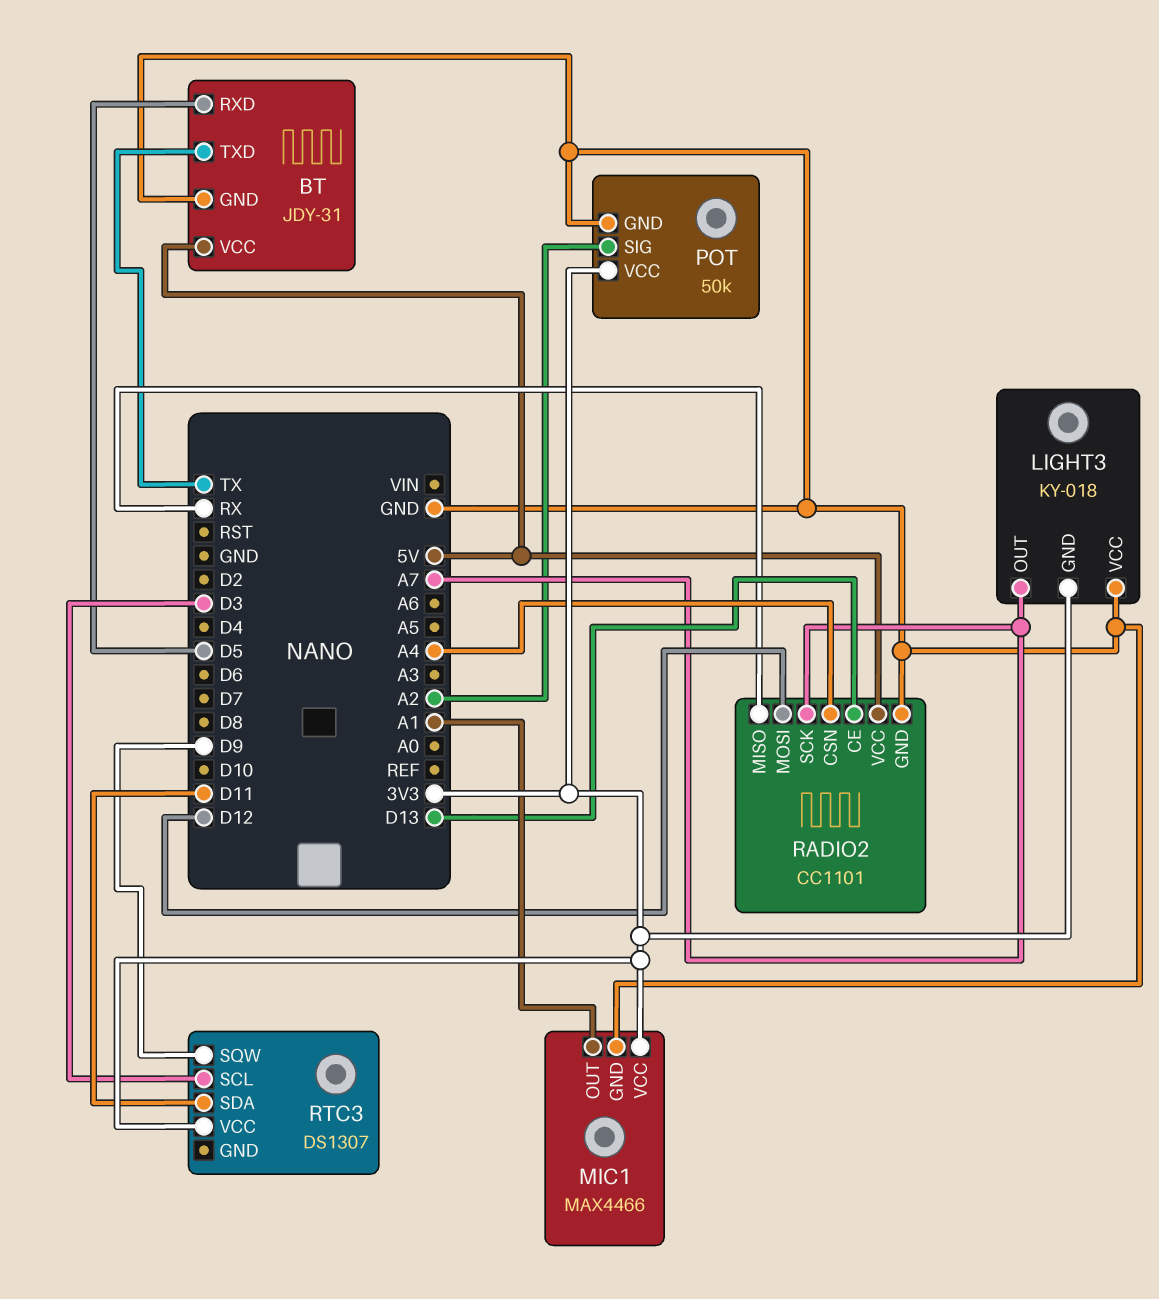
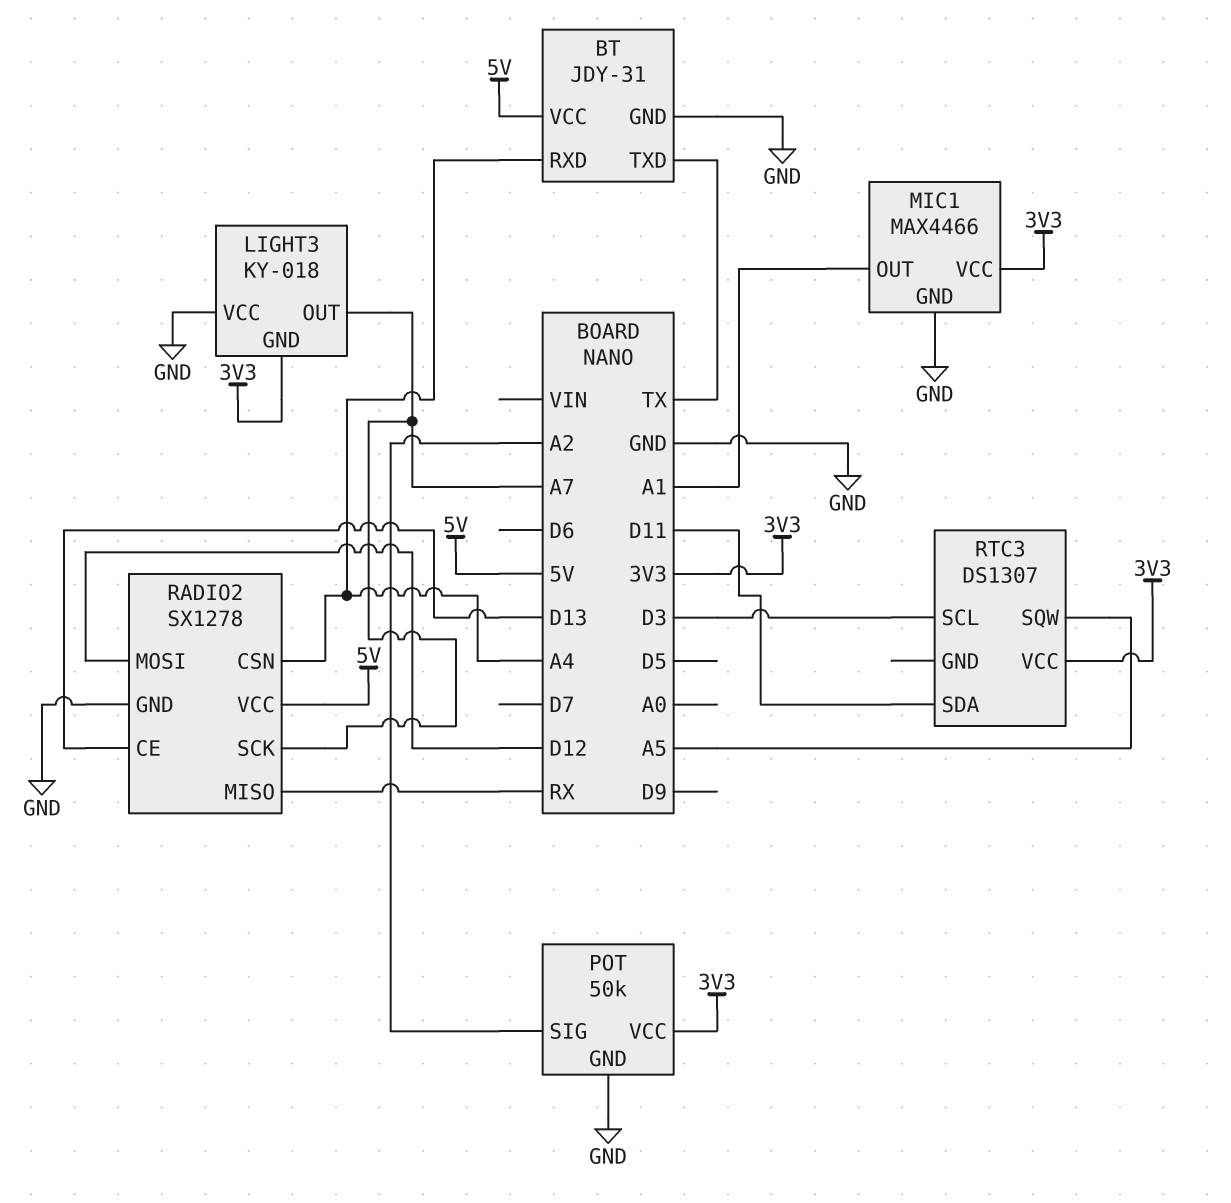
BT pin RXD: D5 -> A4
RADIO2: CC1101 -> SX1278
RTC3 pin SQW: D9 -> A5

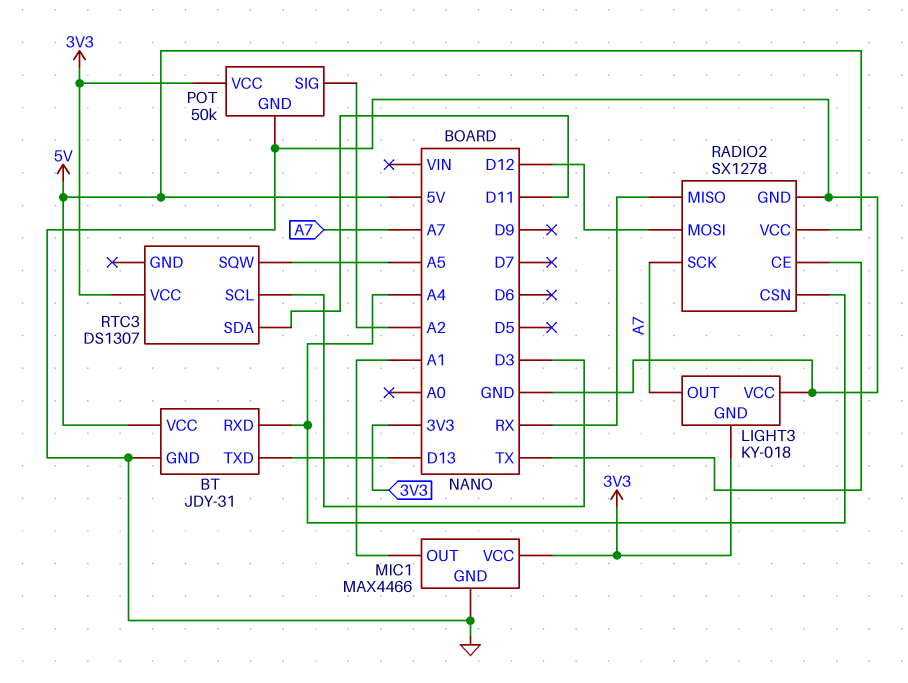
BT pin TXD: TX -> D13
RADIO2 pin CE: D13 -> TX

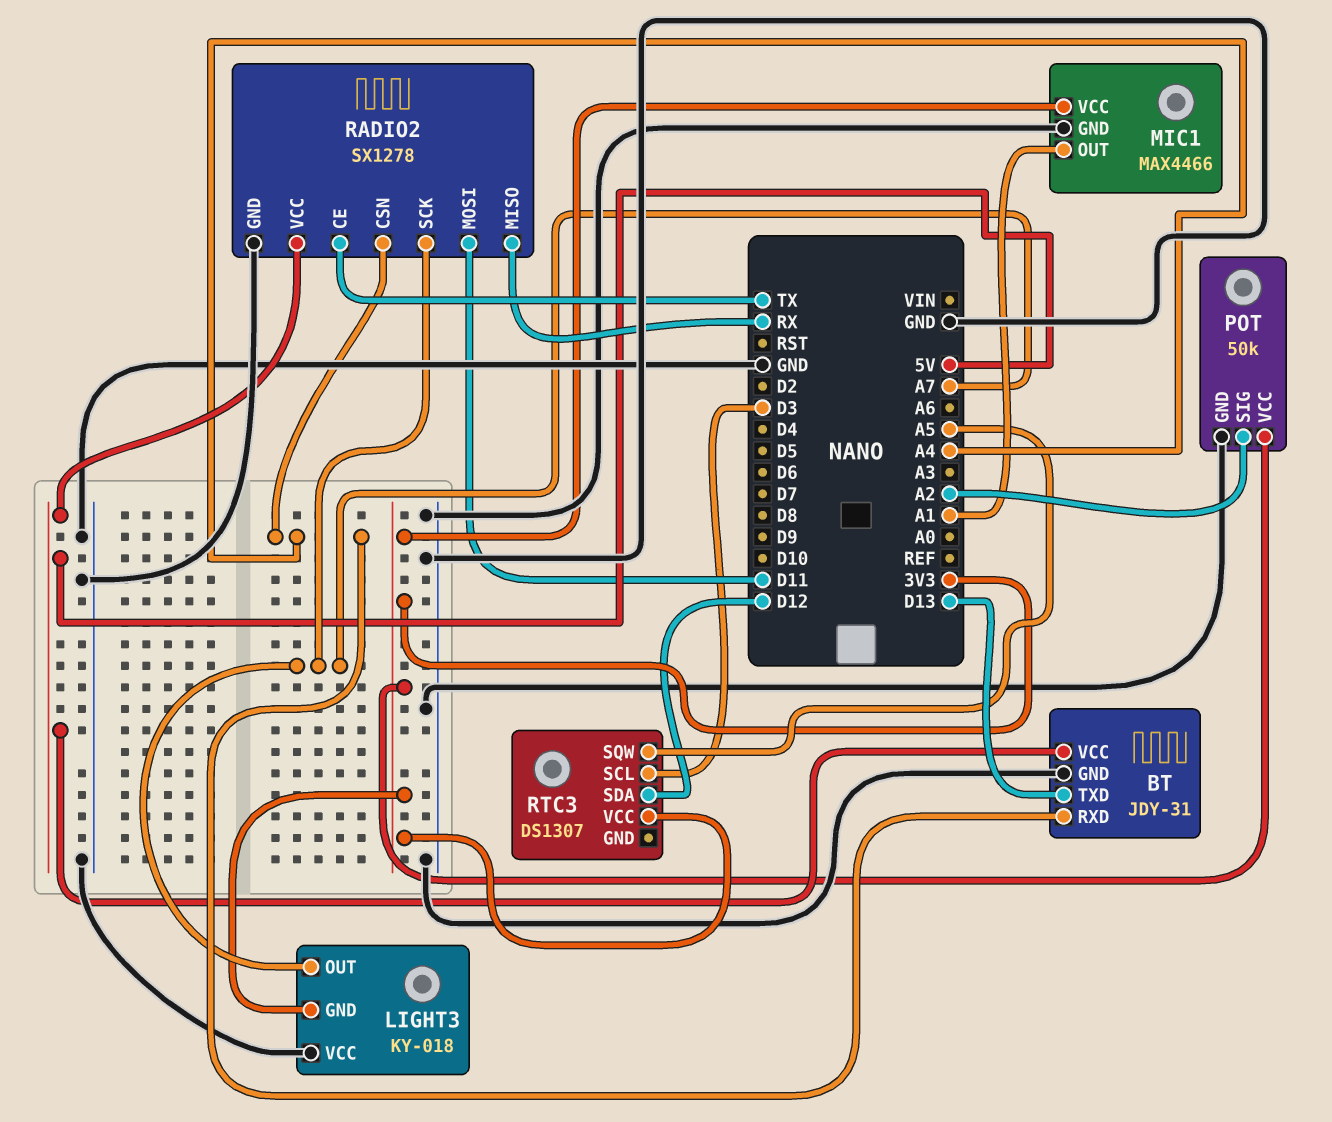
RADIO2 pin MOSI: D12 -> D11
RTC3 pin SDA: D11 -> D12

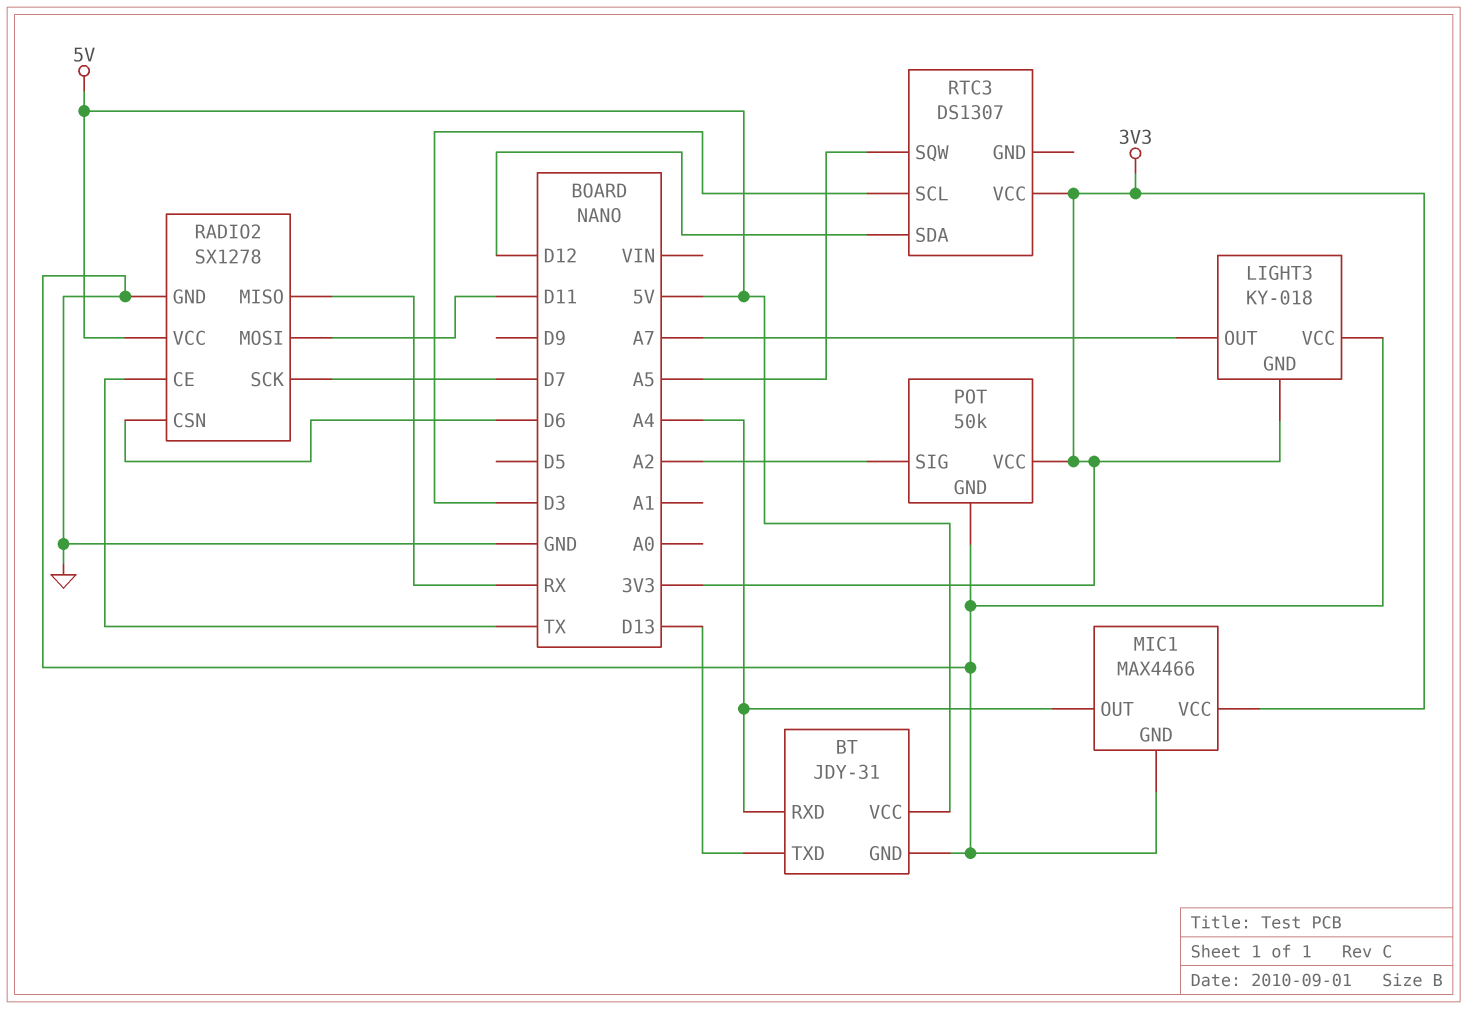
MIC1 pin OUT: A1 -> A4
RADIO2 pin CSN: A4 -> D6
RADIO2 pin SCK: A7 -> D7

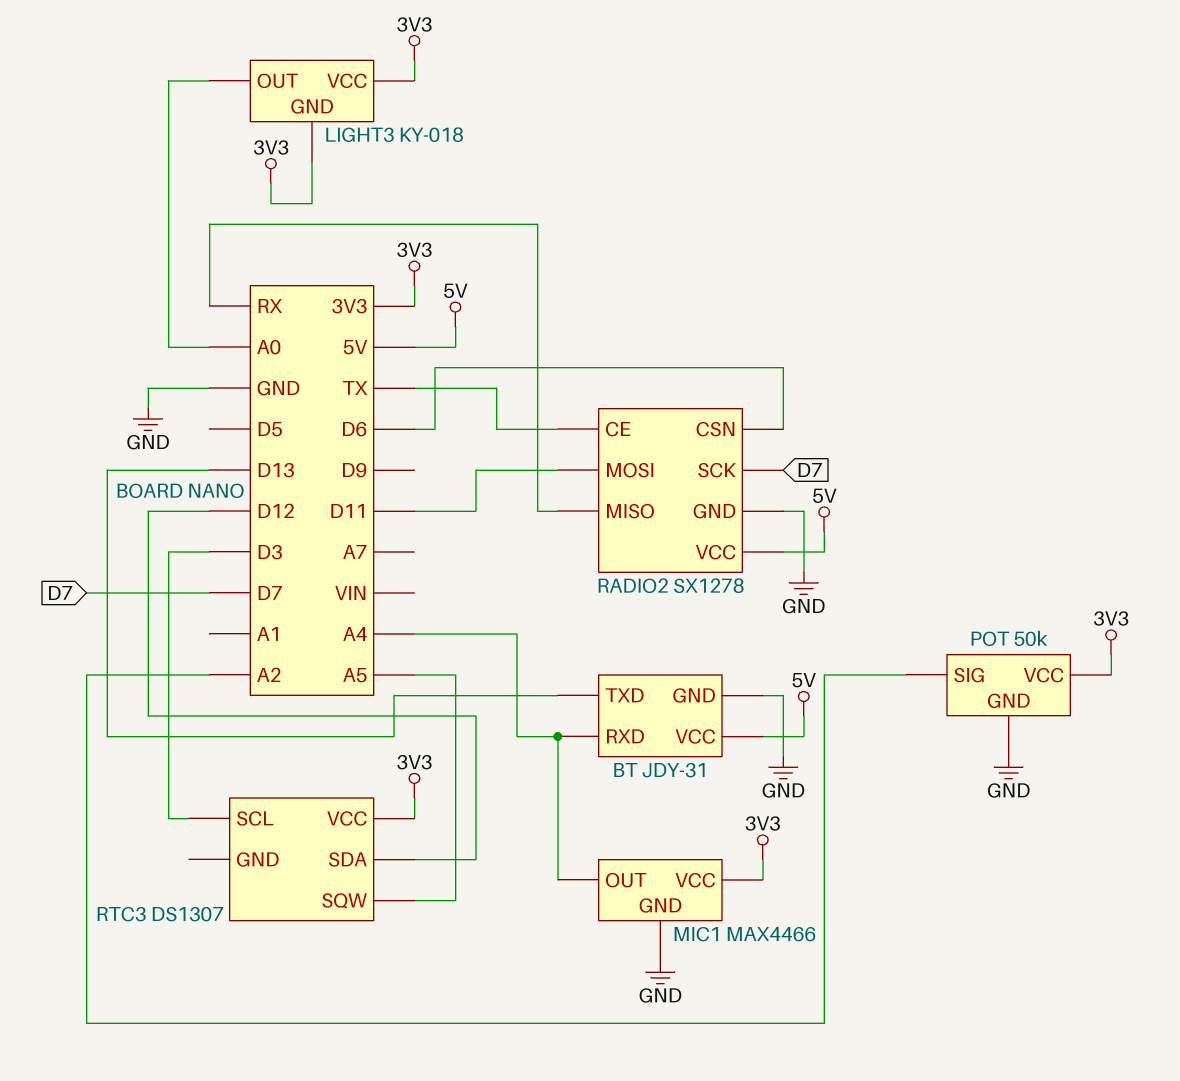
LIGHT3 pin OUT: A7 -> A0
LIGHT3 pin VCC: GND -> 3V3

